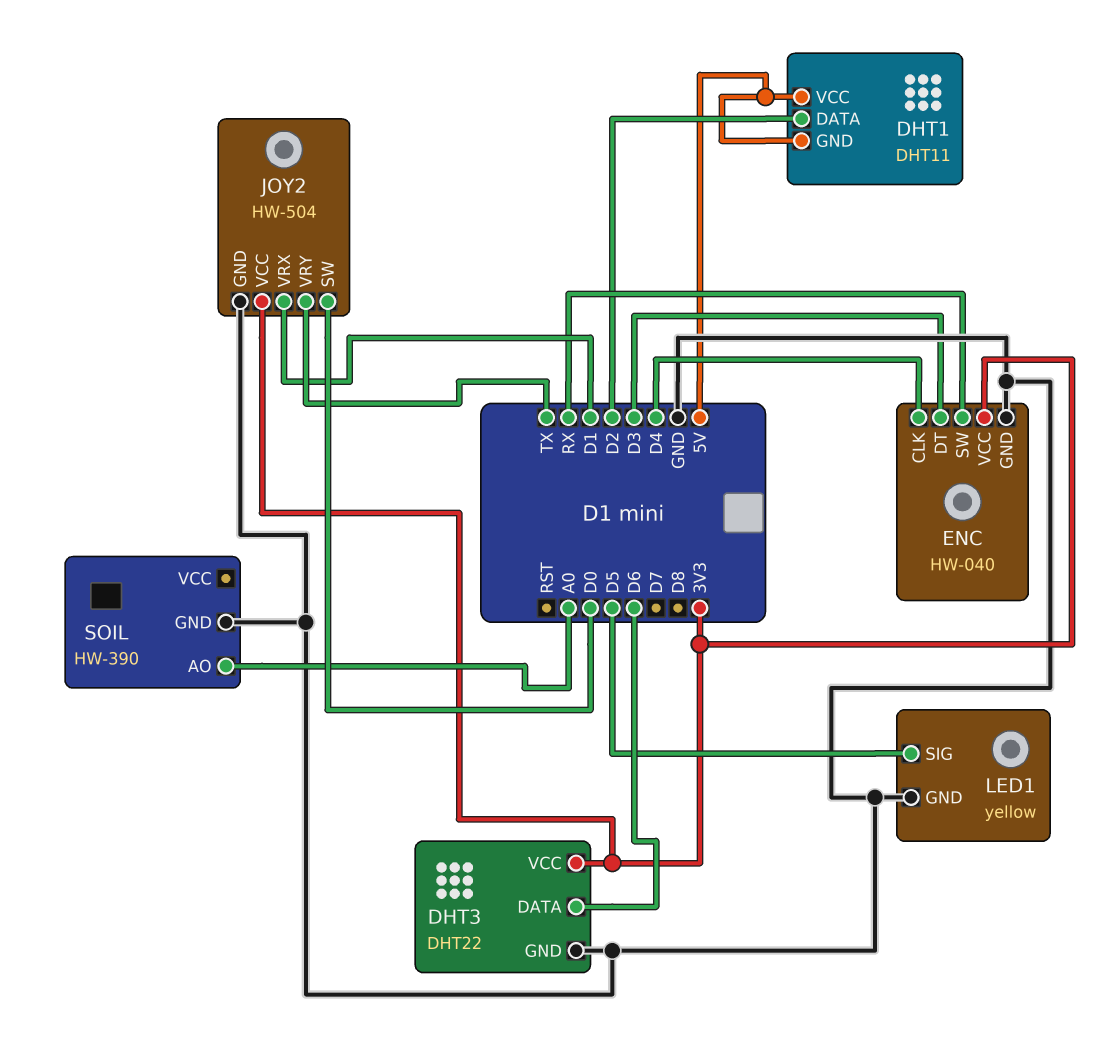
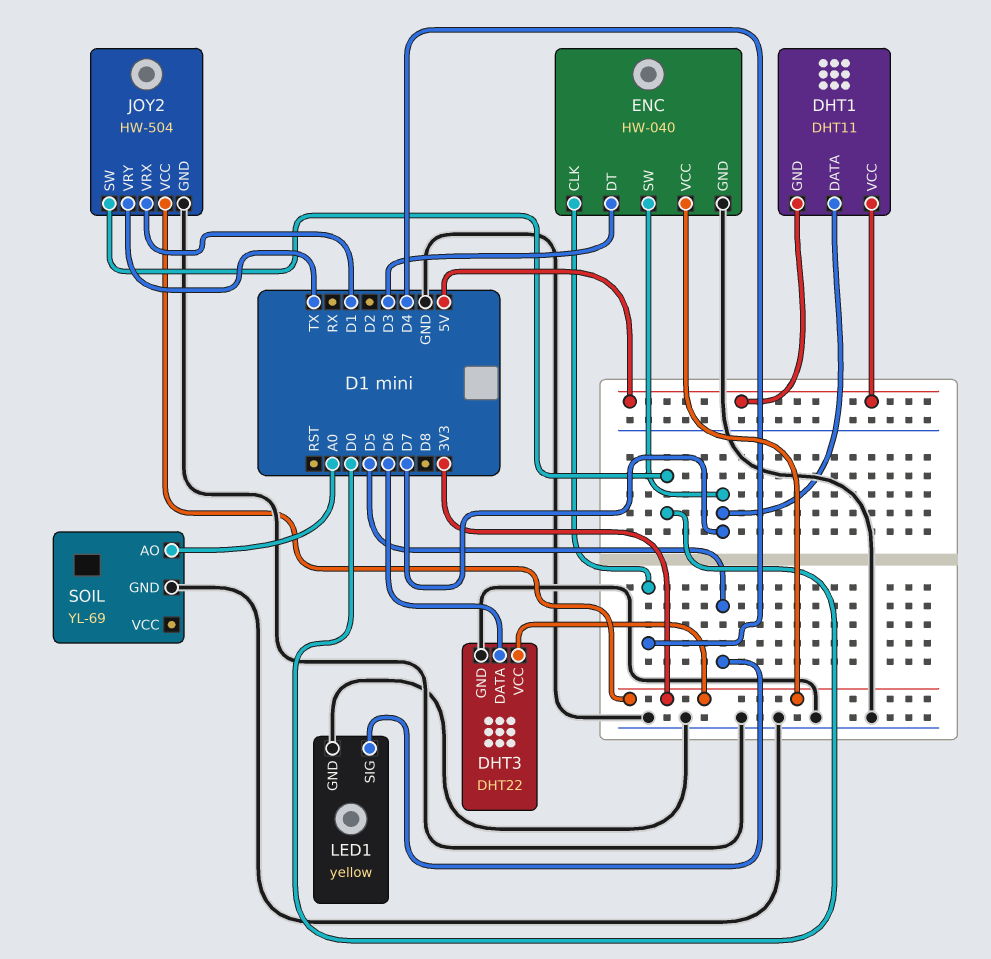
DHT1 pin DATA: D2 -> D7
ENC pin SW: RX -> D7
SOIL: HW-390 -> YL-69

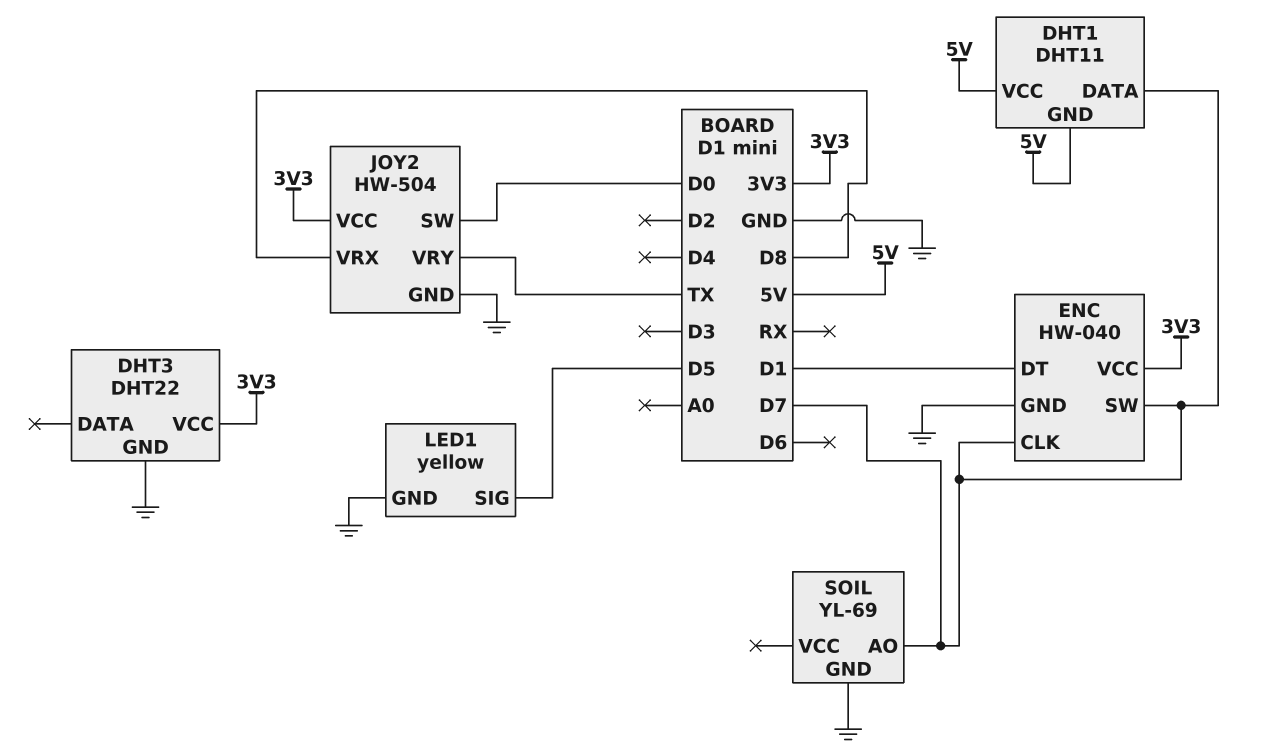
DHT3 pin DATA: D6 -> none
ENC pin CLK: D4 -> D7
ENC pin DT: D3 -> D1
JOY2 pin VRX: D1 -> D8
SOIL pin AO: A0 -> D7

